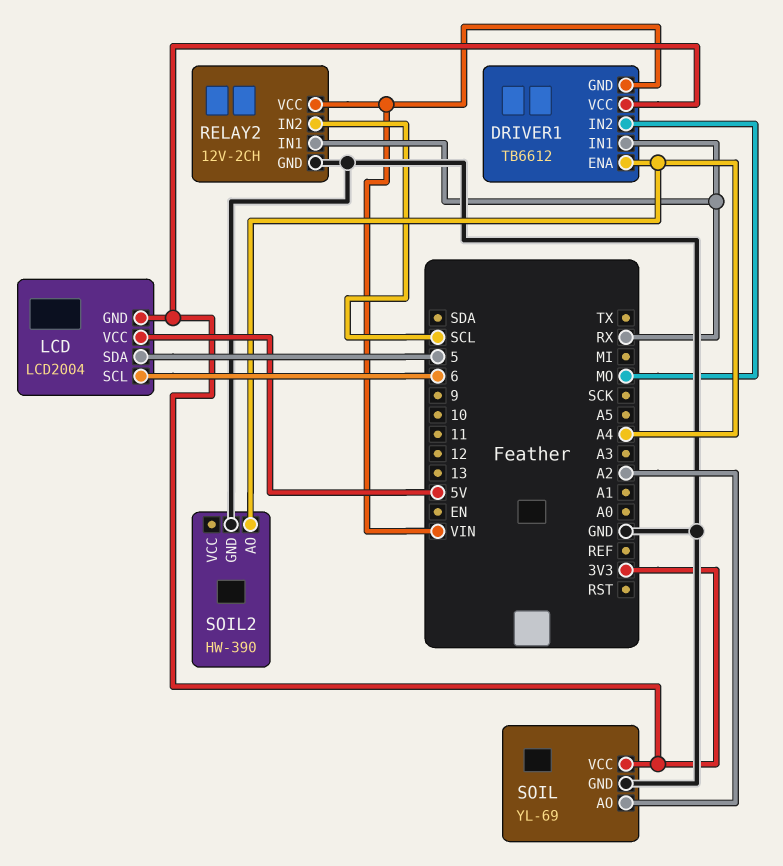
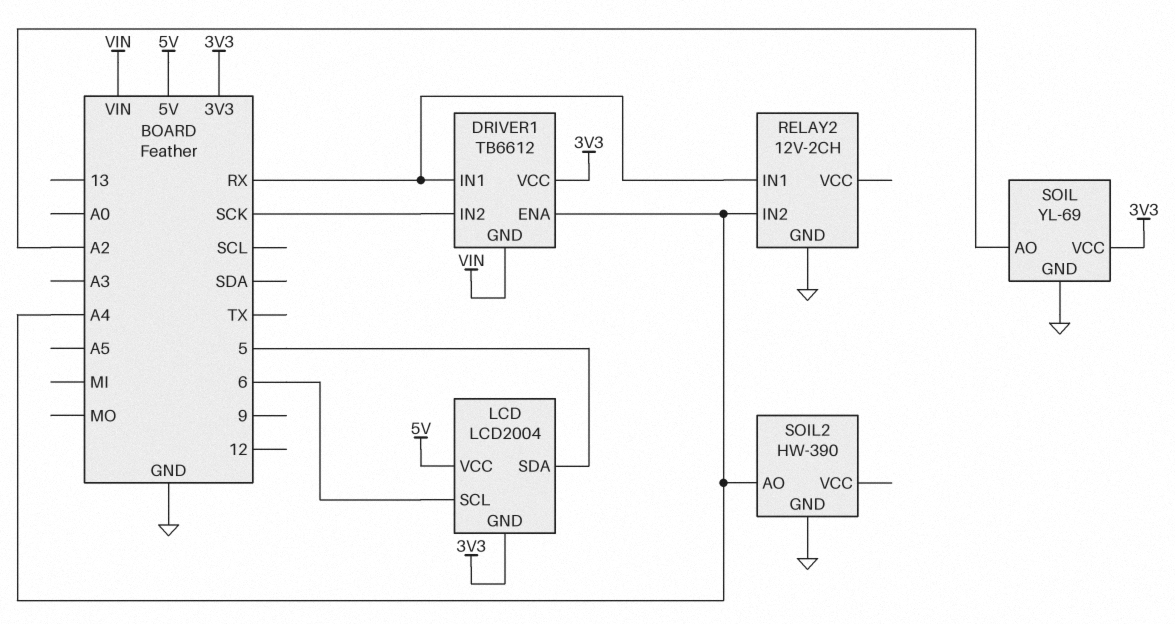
DRIVER1 pin IN2: MO -> SCK
RELAY2 pin IN2: SCL -> A4
RELAY2 pin VCC: VIN -> none

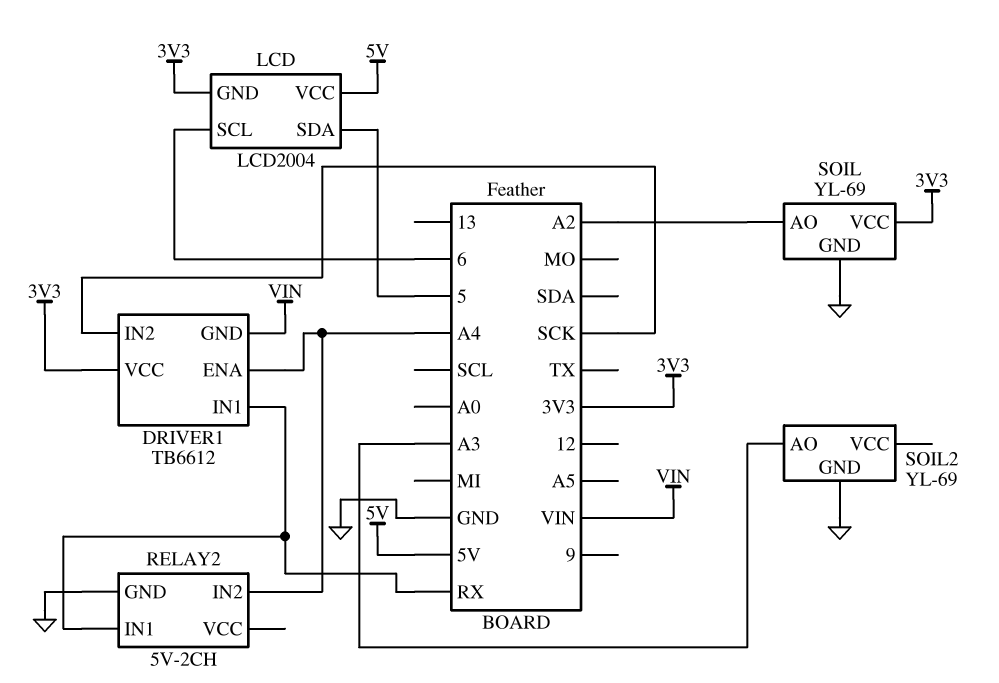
RELAY2: 12V-2CH -> 5V-2CH
SOIL2: HW-390 -> YL-69
SOIL2 pin AO: A4 -> A3

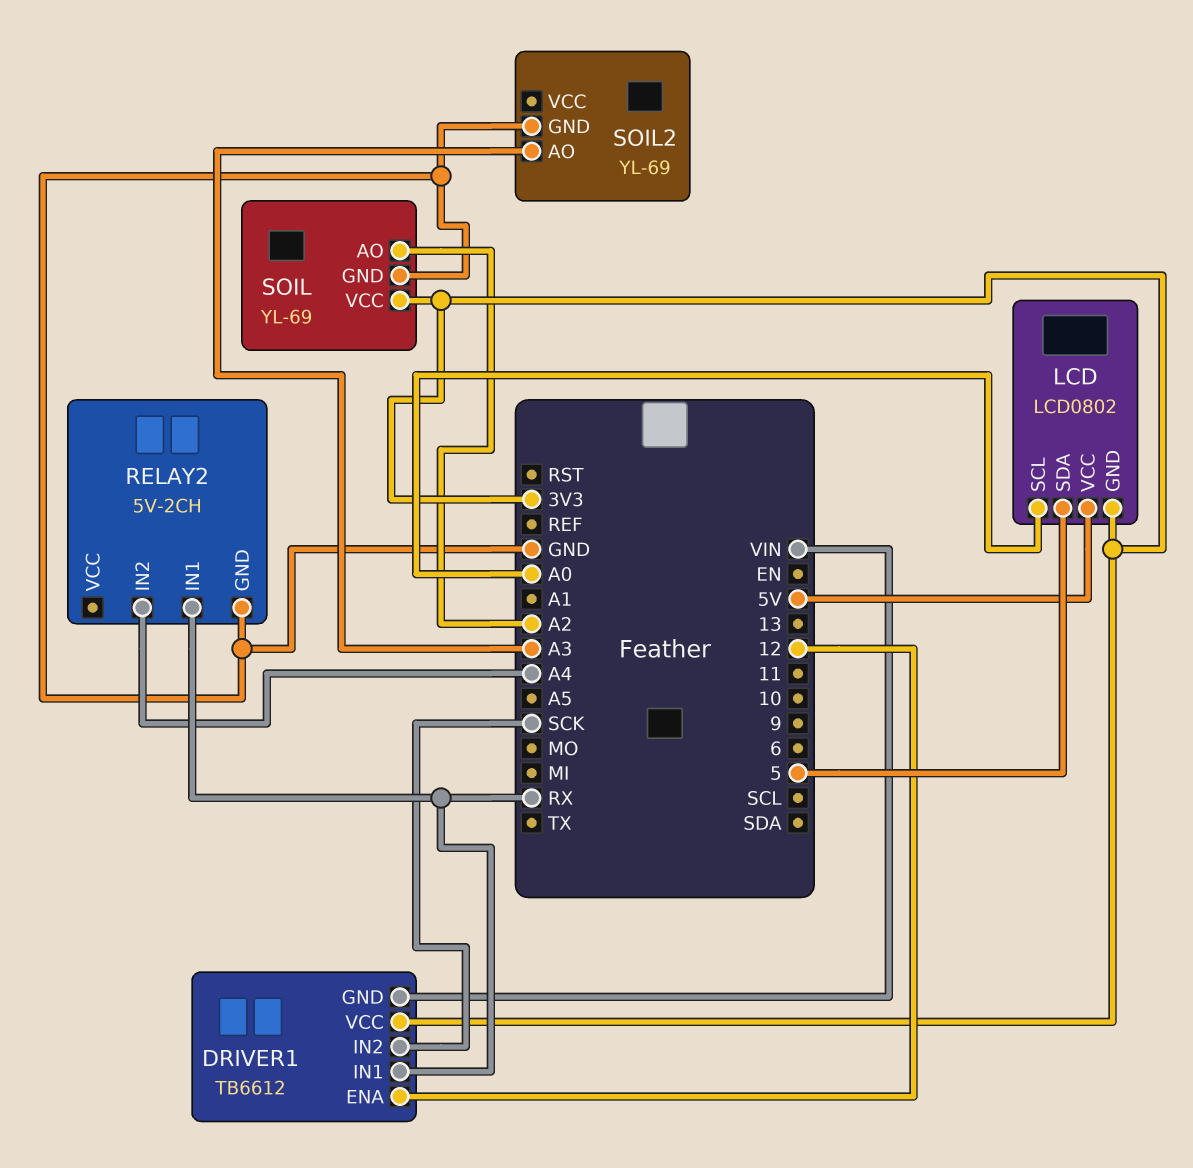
DRIVER1 pin ENA: A4 -> 12
LCD: LCD2004 -> LCD0802
LCD pin SCL: 6 -> A0

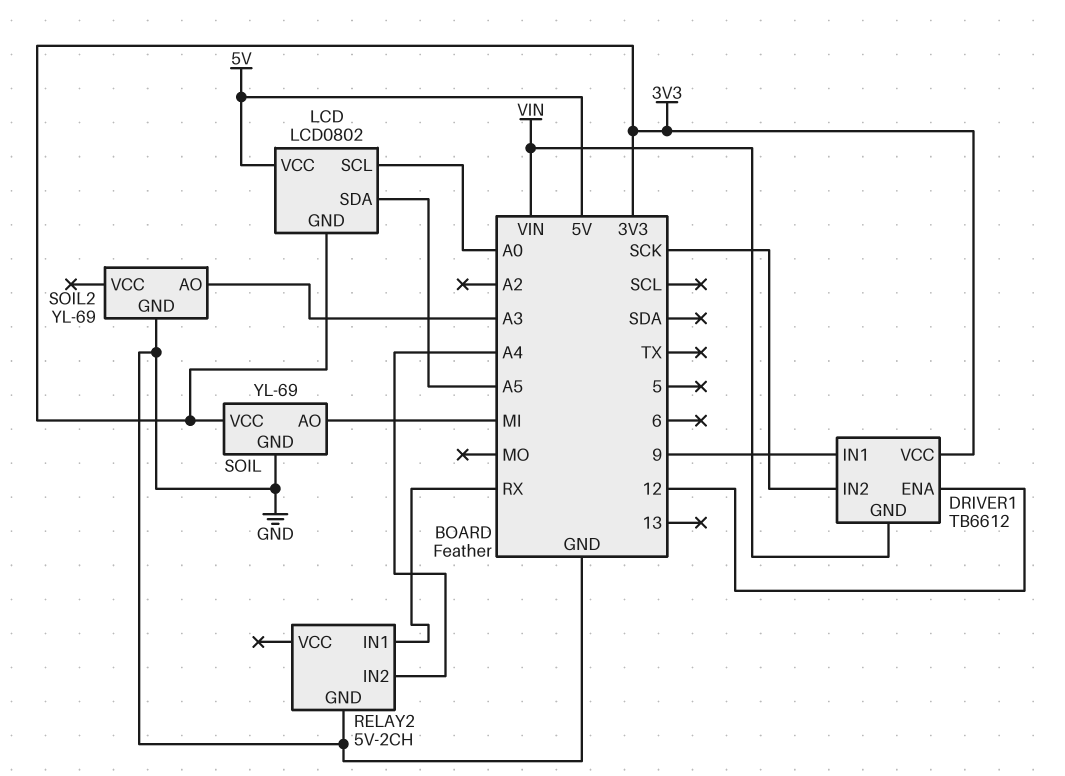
DRIVER1 pin IN1: RX -> 9
LCD pin SDA: 5 -> A5
SOIL pin AO: A2 -> MI

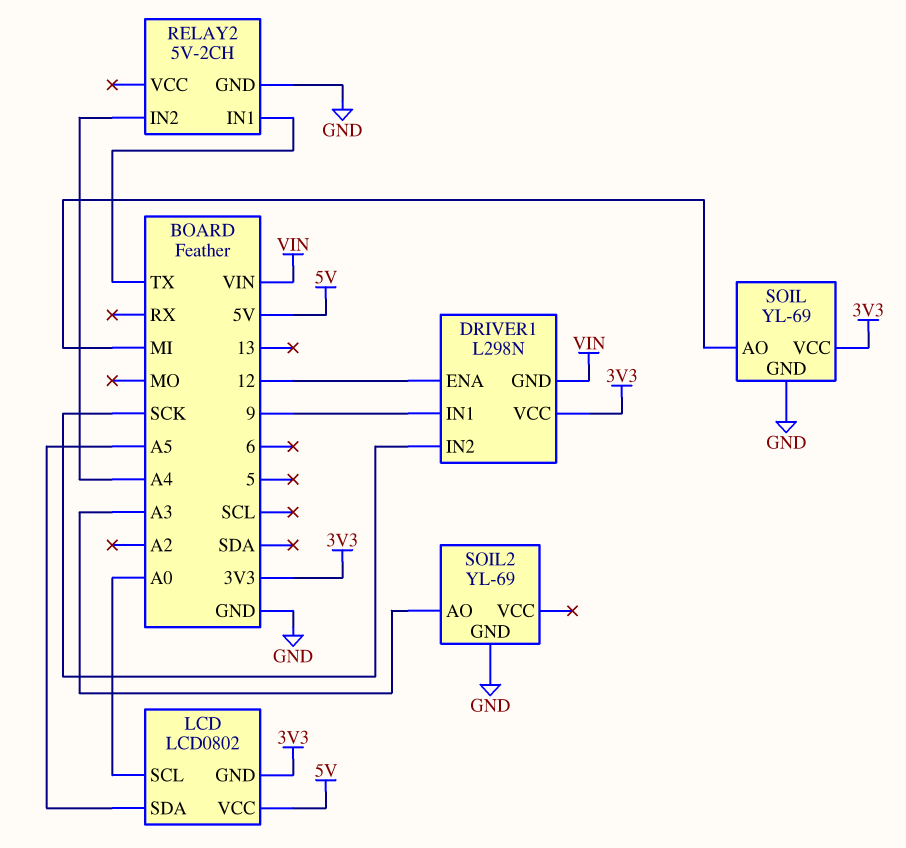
DRIVER1: TB6612 -> L298N
RELAY2 pin IN1: RX -> TX

